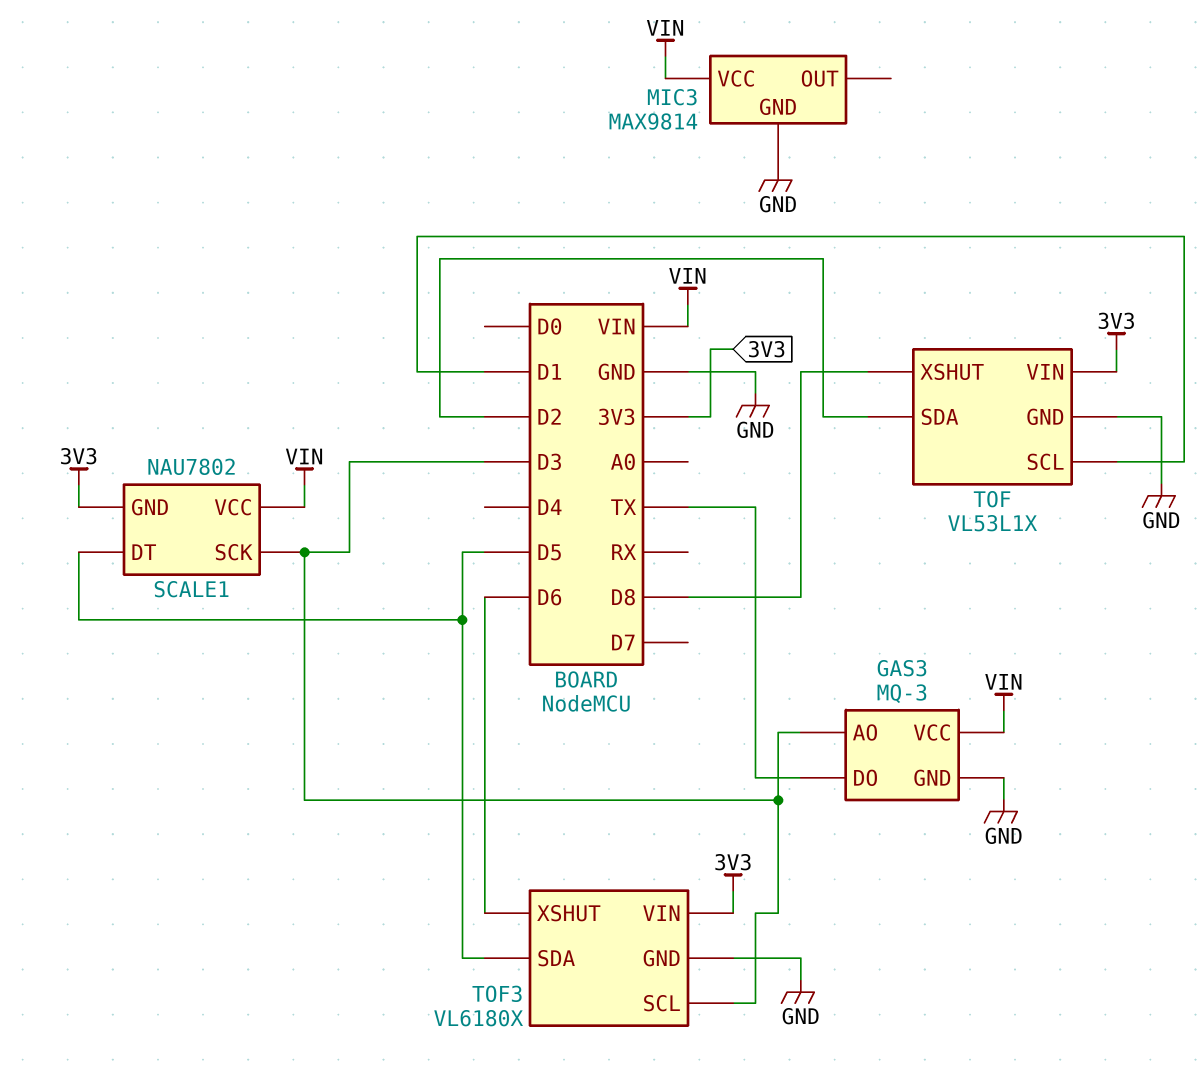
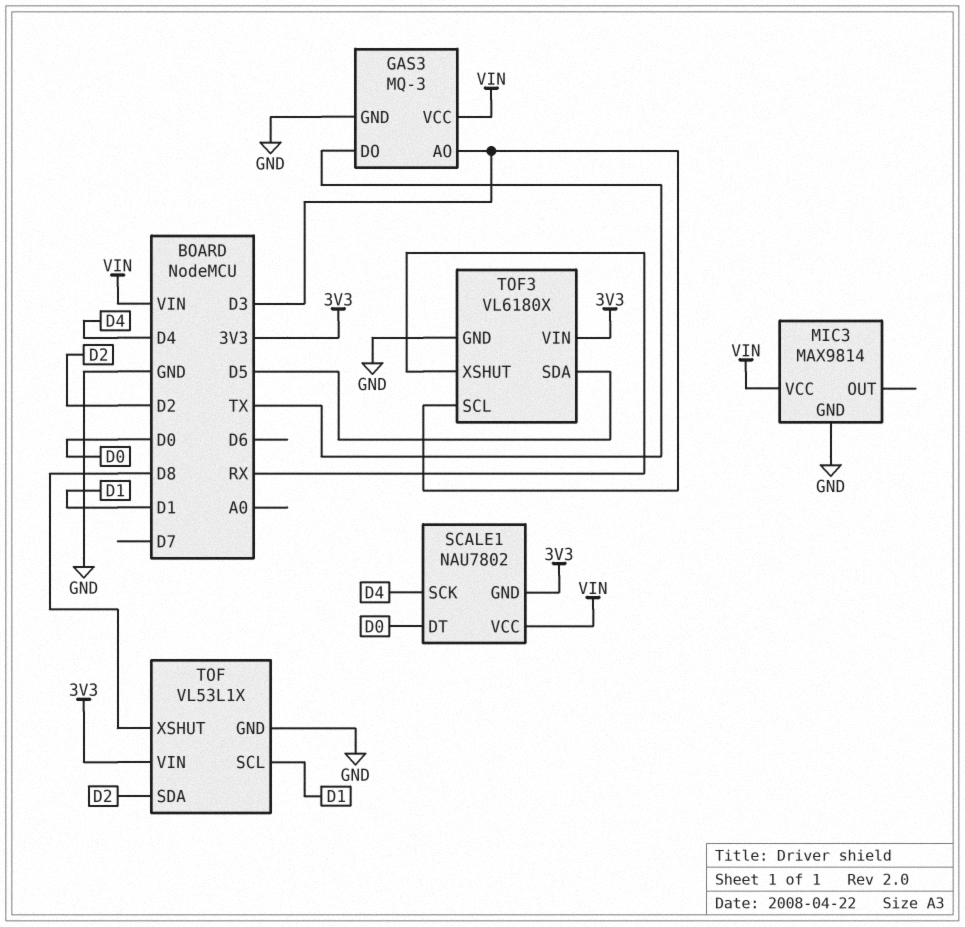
SCALE1 pin DT: D5 -> D0
SCALE1 pin SCK: D3 -> D4
TOF3 pin XSHUT: D6 -> RX

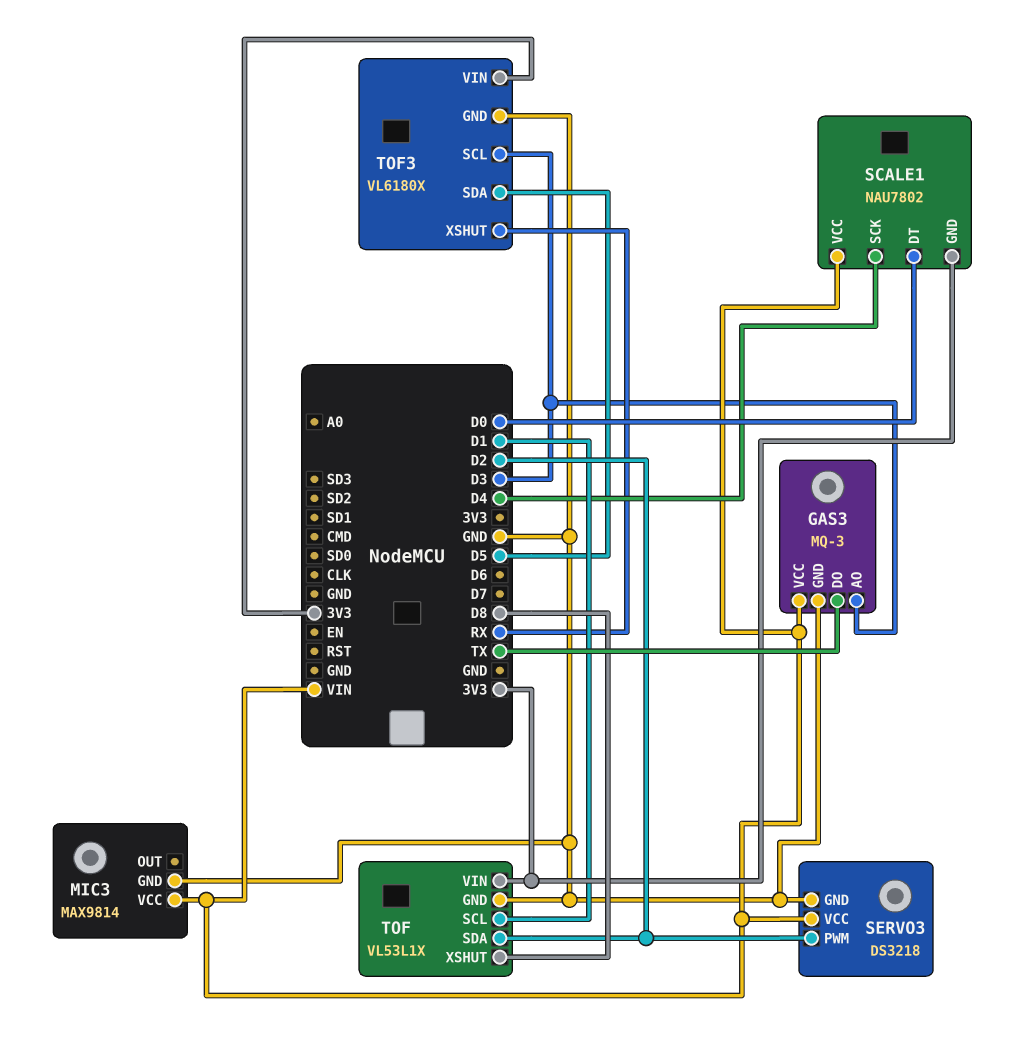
SERVO3: none -> DS3218
SERVO3 pin GND: none -> GND
SERVO3 pin PWM: none -> D2
SERVO3 pin VCC: none -> VIN

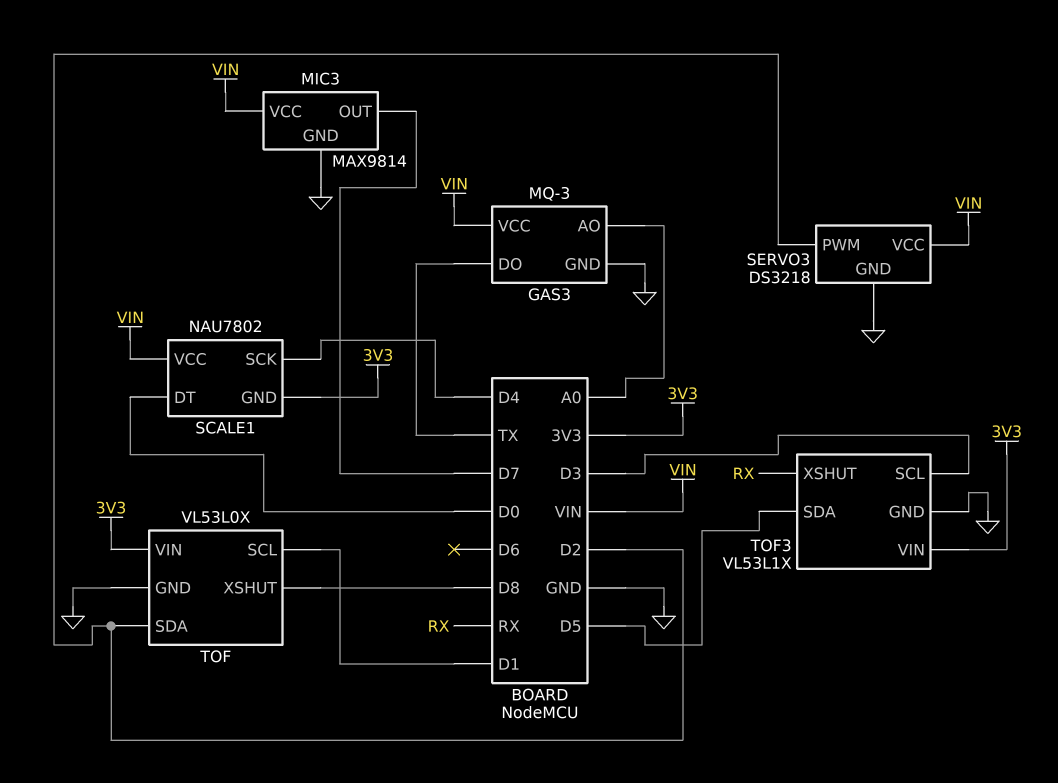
GAS3 pin AO: D3 -> A0
MIC3 pin OUT: none -> D7
TOF: VL53L1X -> VL53L0X
TOF3: VL6180X -> VL53L1X

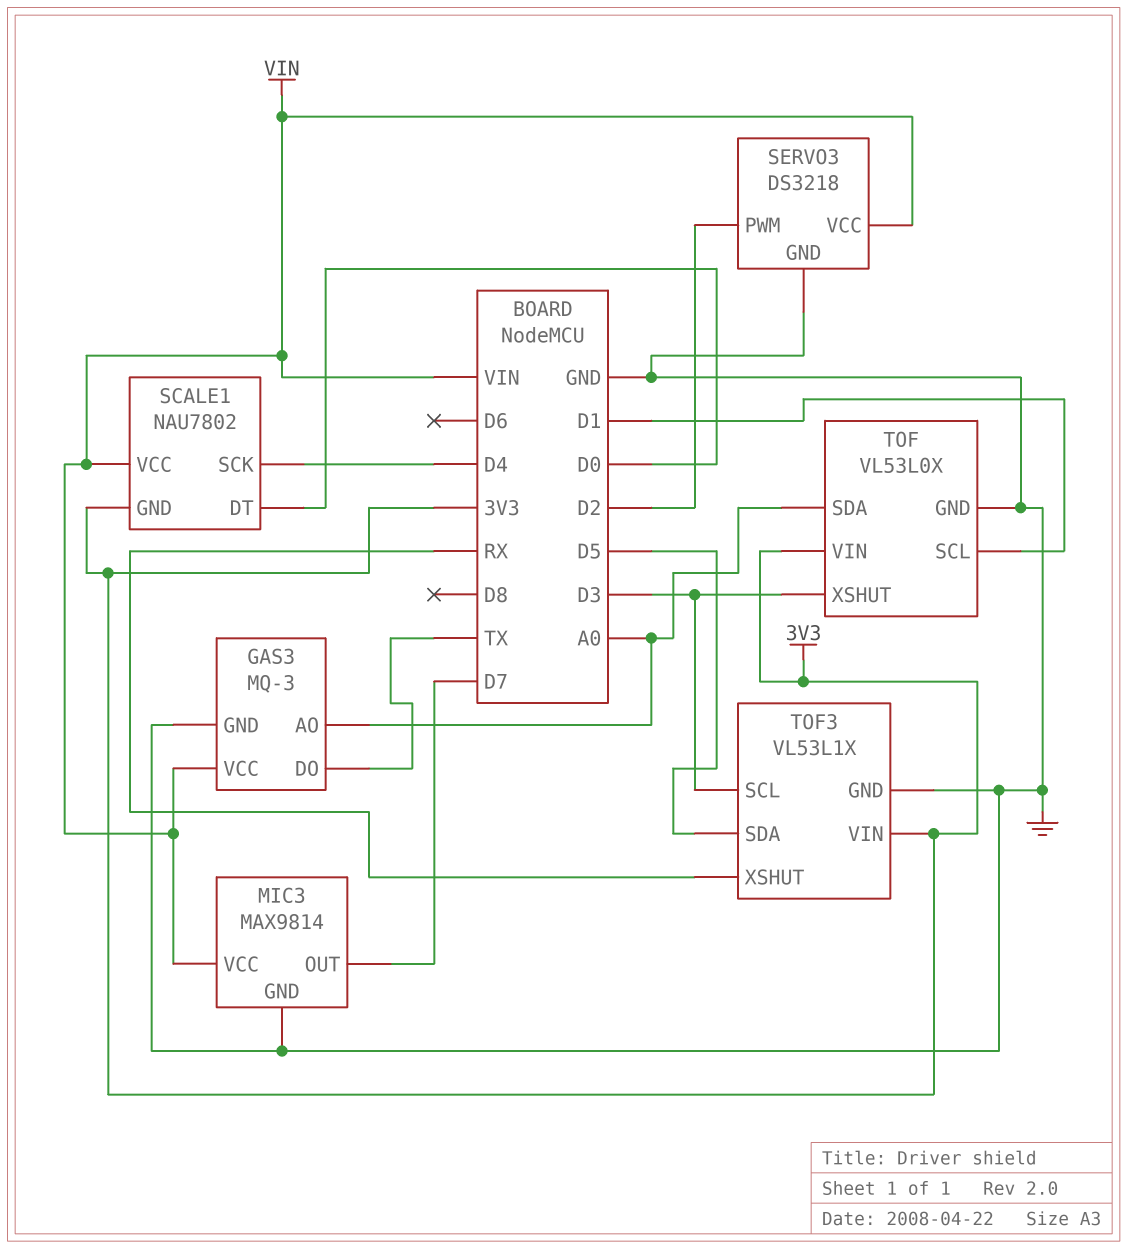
TOF pin SDA: D2 -> A0
TOF pin XSHUT: D8 -> D3

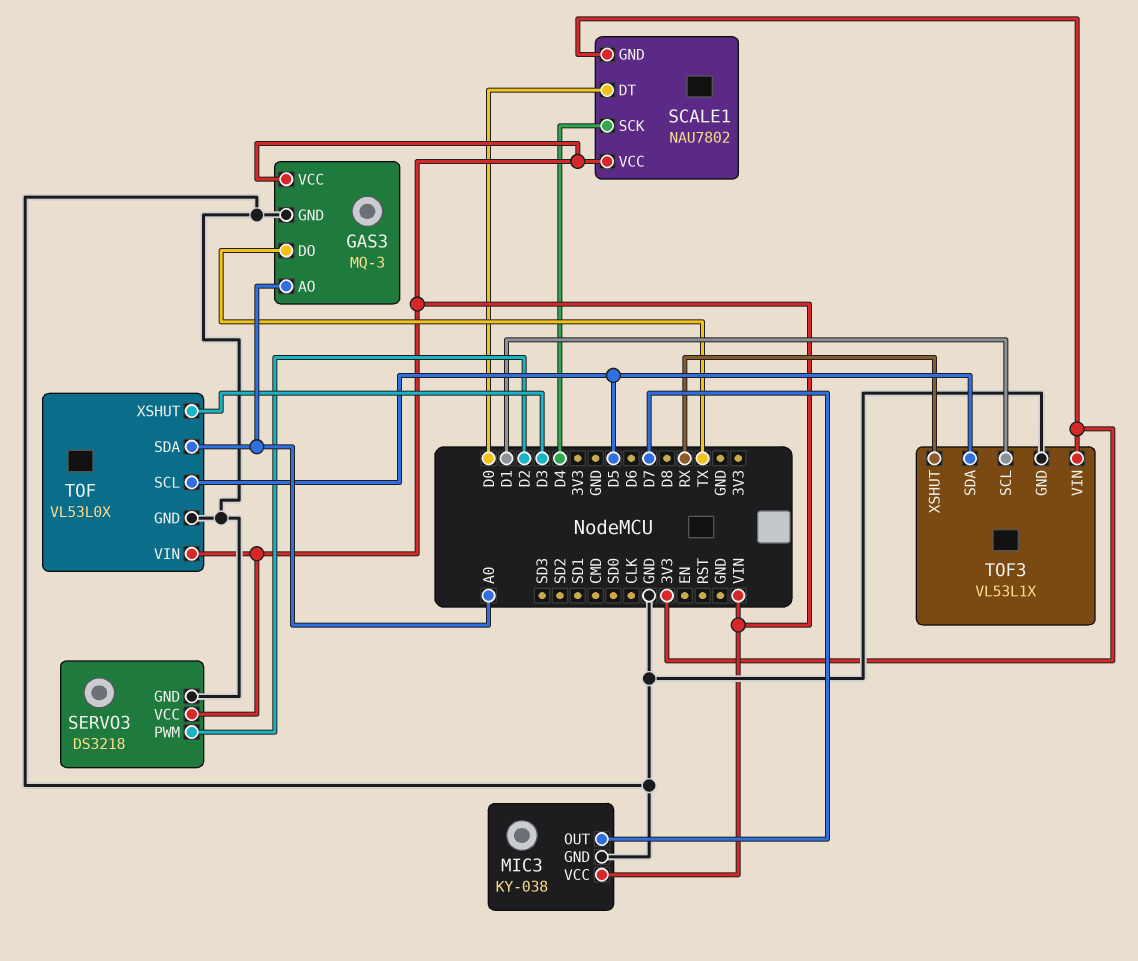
MIC3: MAX9814 -> KY-038
TOF pin SCL: D1 -> D5
TOF pin VIN: 3V3 -> VIN
TOF3 pin SCL: D3 -> D1

